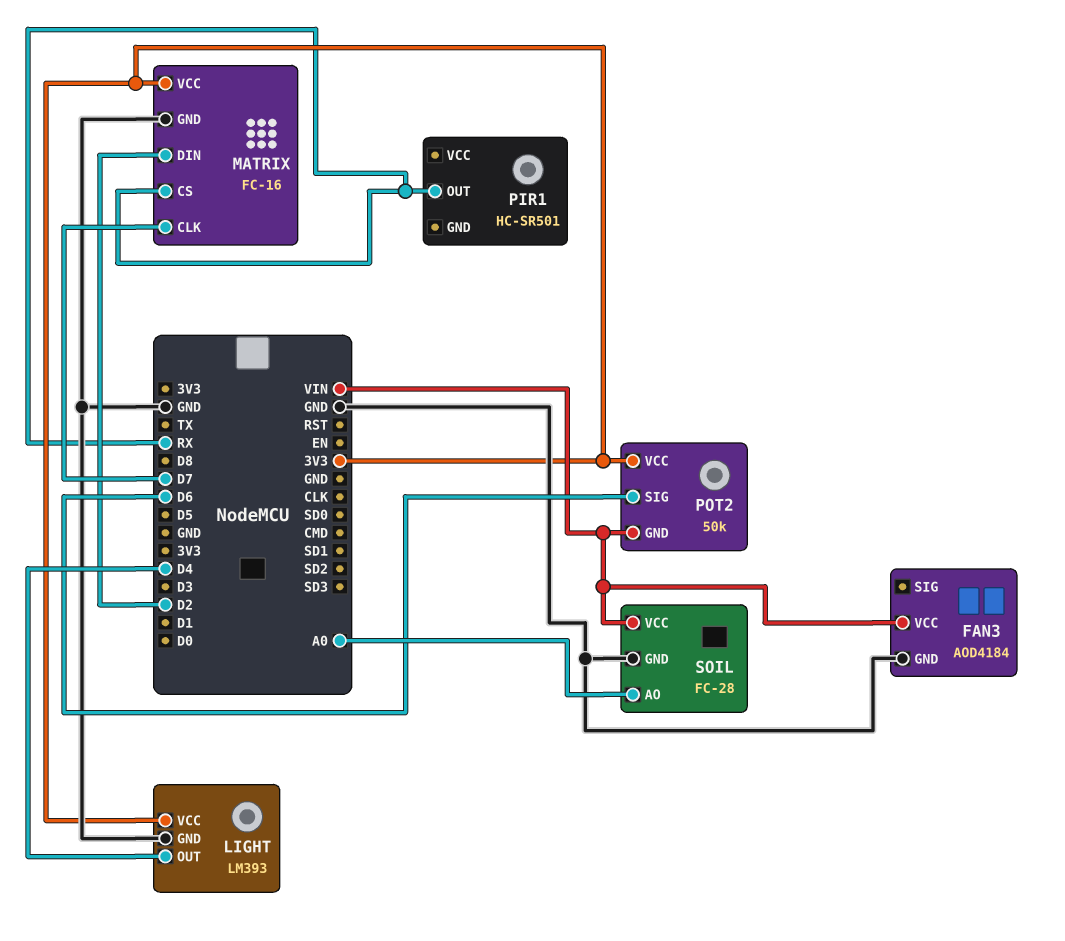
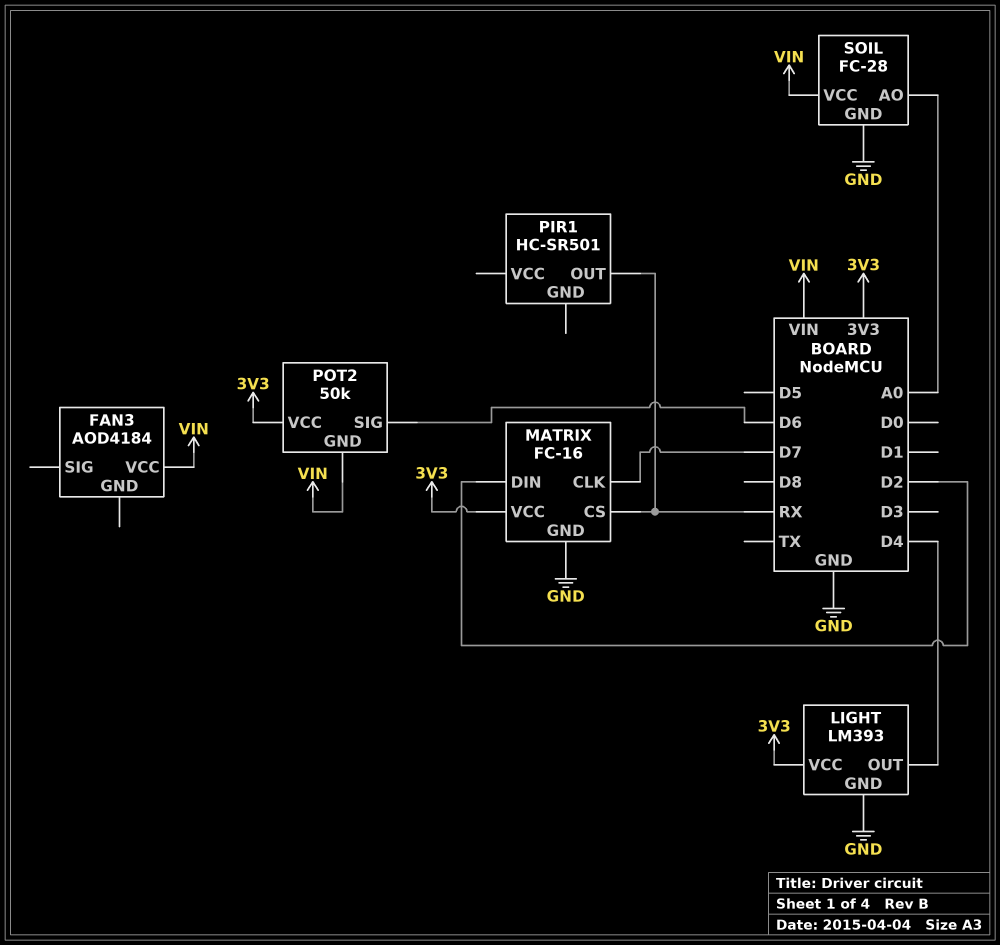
FAN3 pin GND: GND -> none

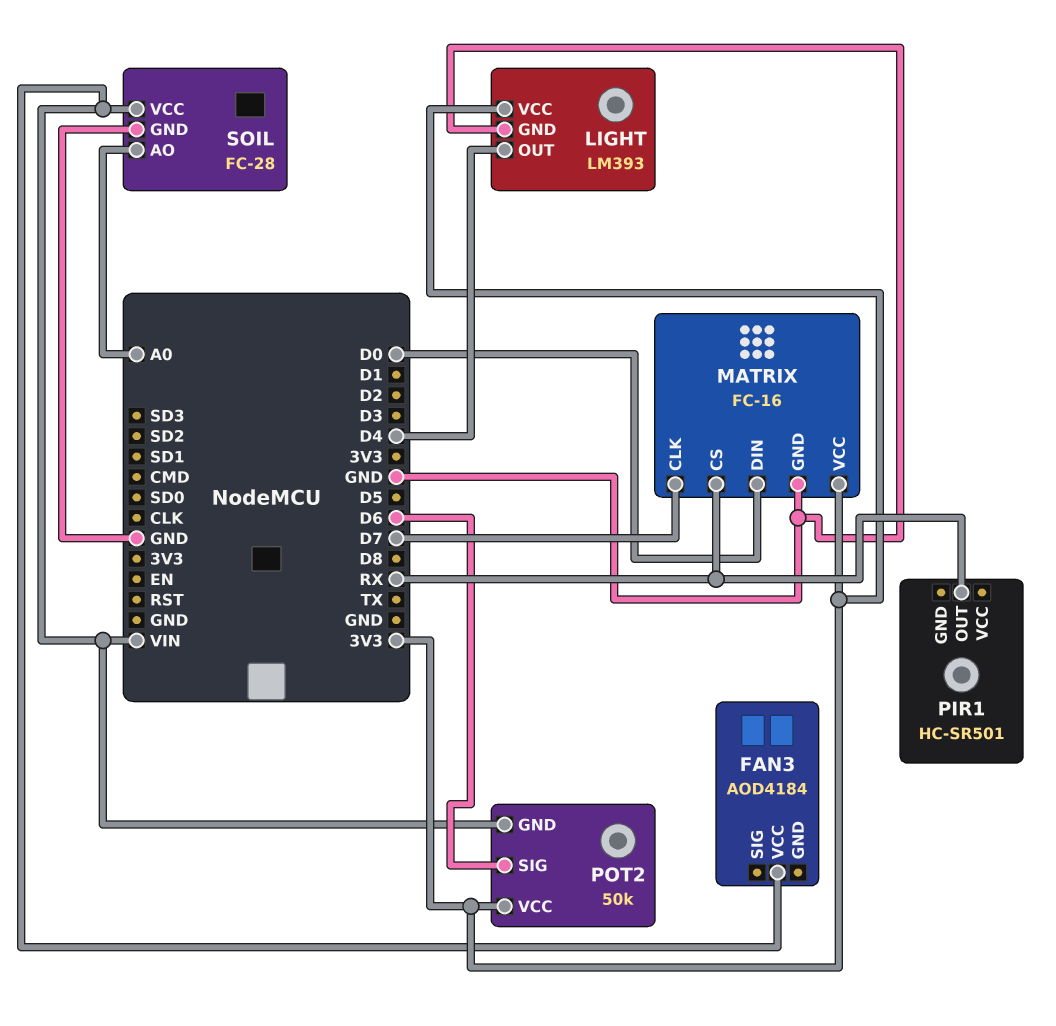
MATRIX pin DIN: D2 -> D0

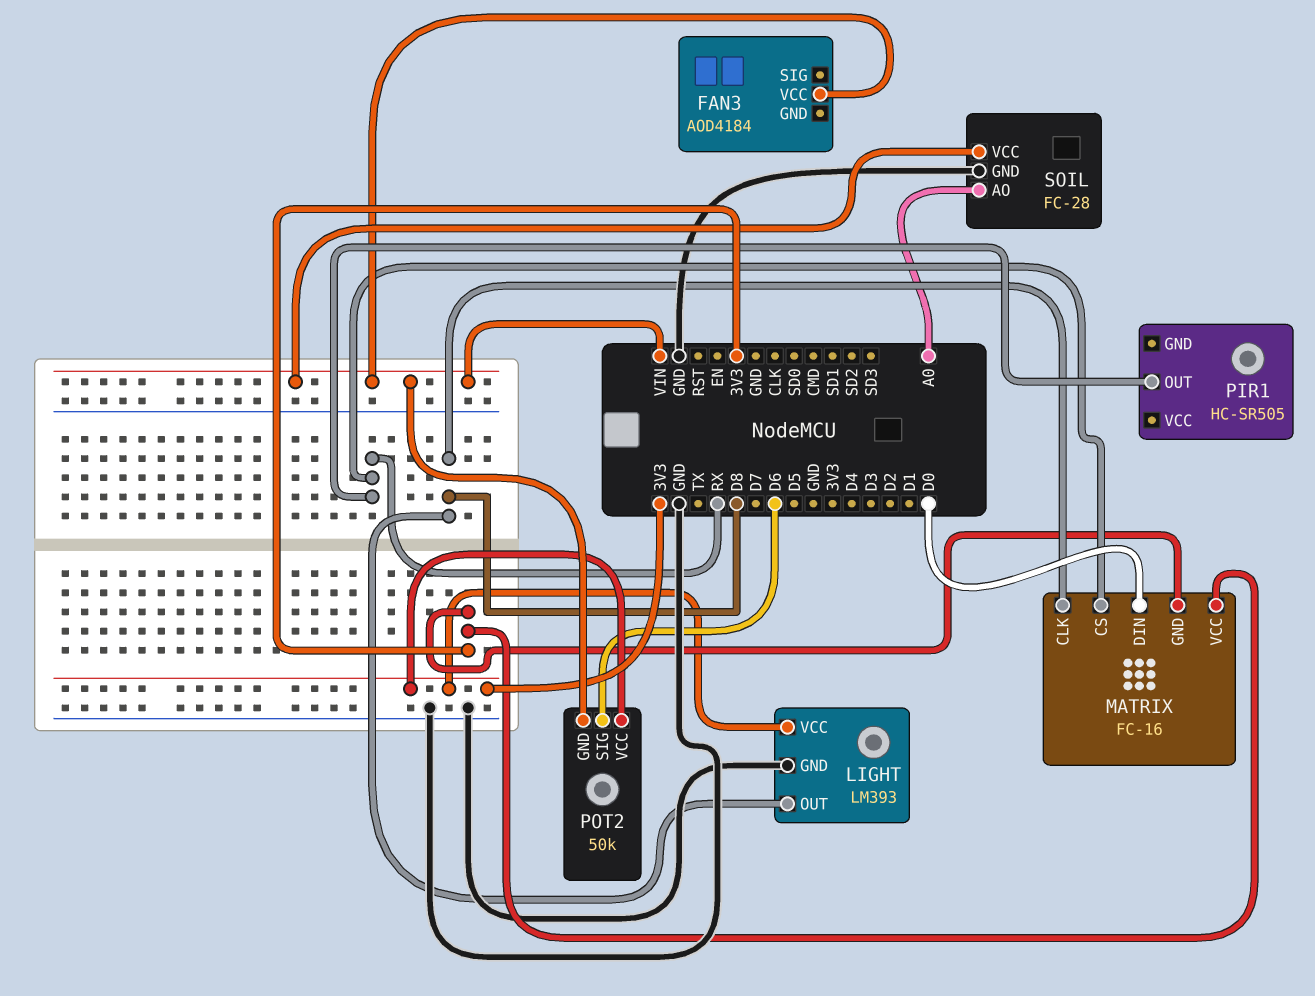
LIGHT pin OUT: D4 -> D8
MATRIX pin CLK: D7 -> D8
MATRIX pin GND: GND -> 3V3
PIR1: HC-SR501 -> HC-SR505

